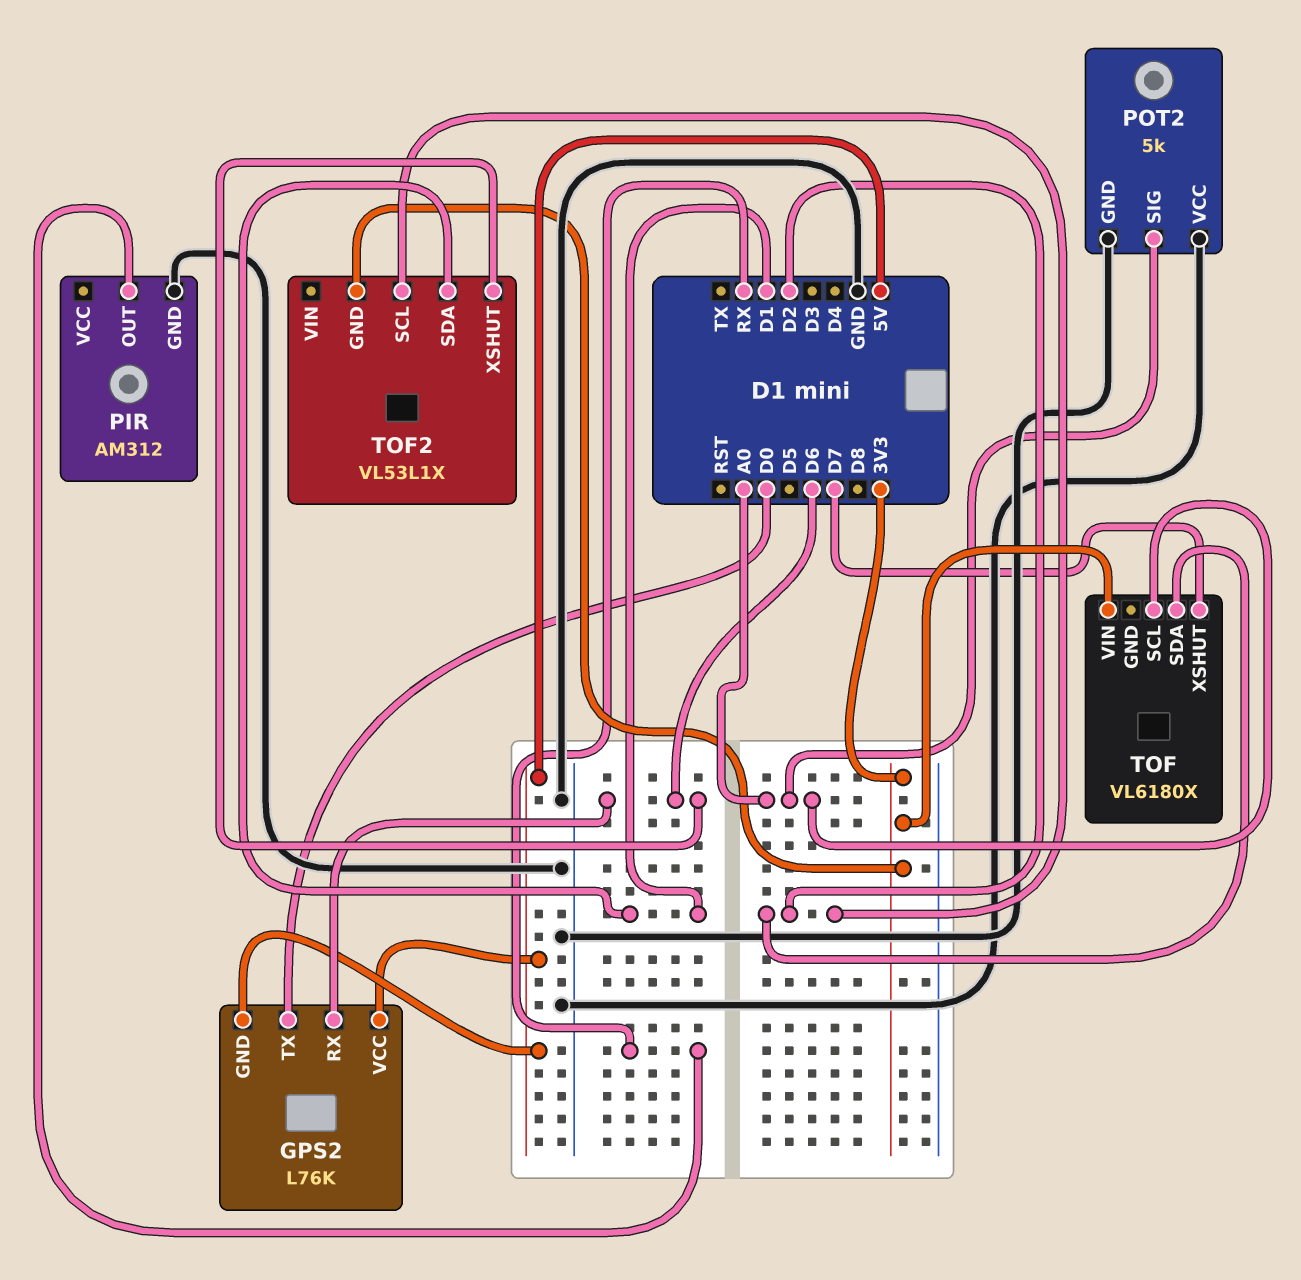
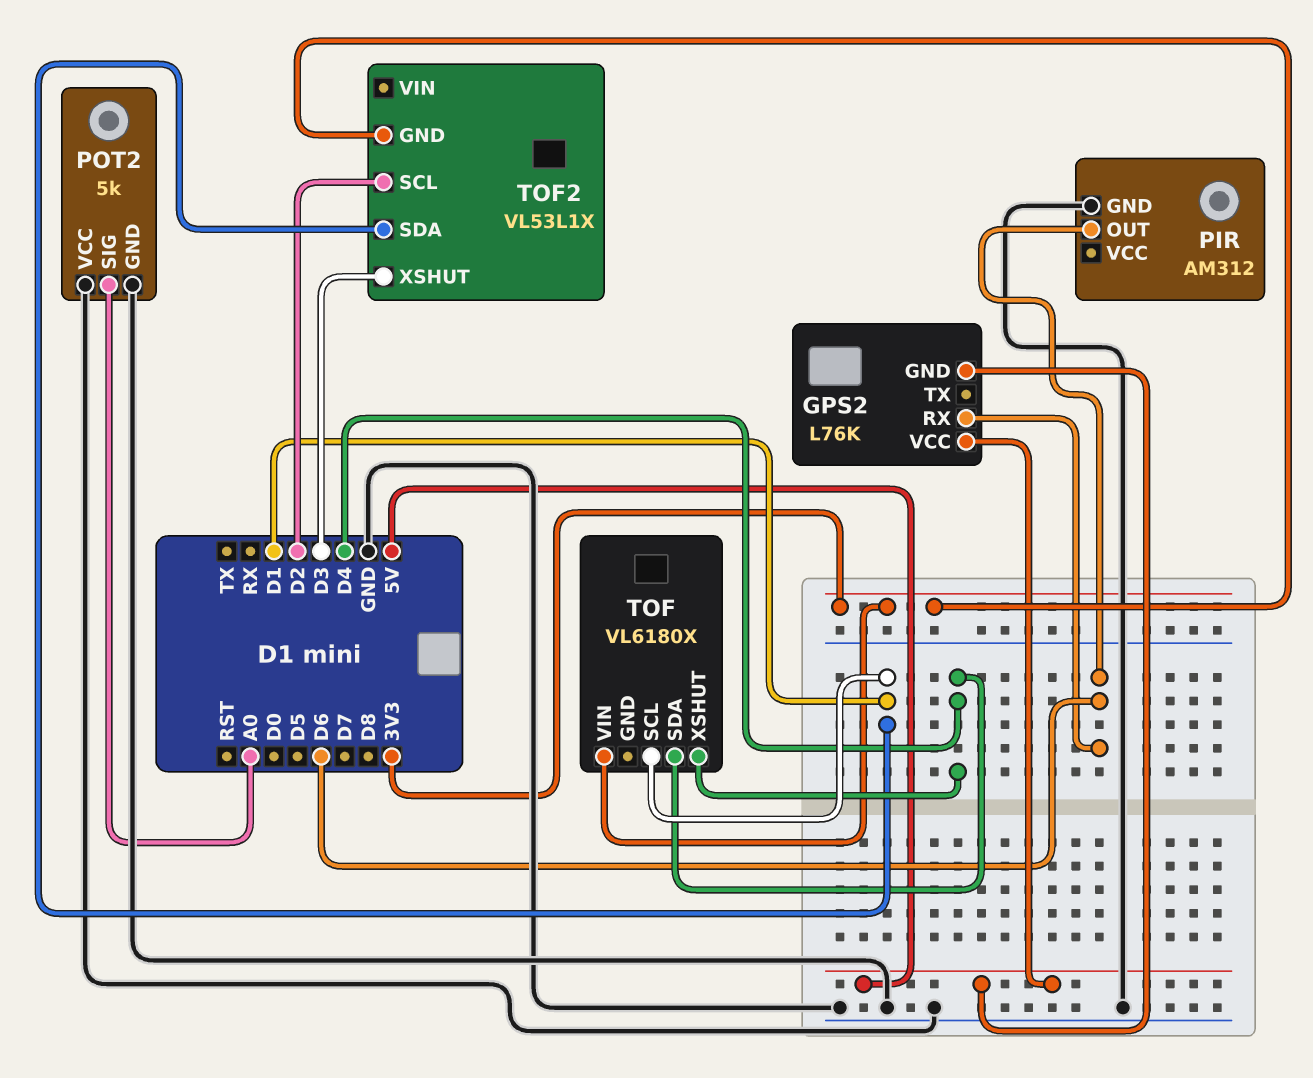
GPS2 pin TX: D0 -> none
PIR pin OUT: RX -> D6
TOF pin SCL: A0 -> D1
TOF pin SDA: D2 -> D4
TOF pin XSHUT: D7 -> D4
TOF2 pin XSHUT: D6 -> D3

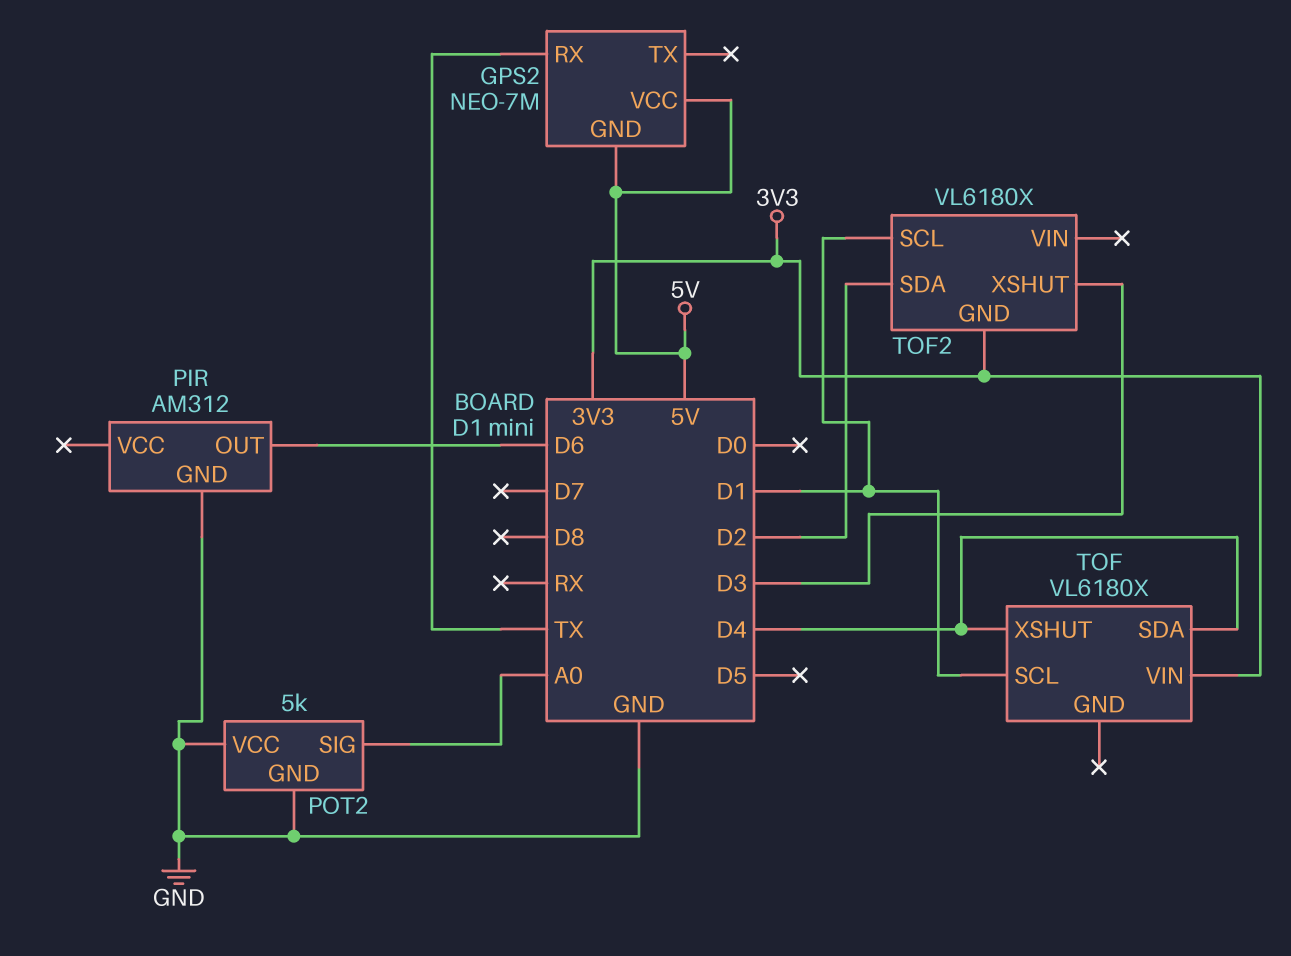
GPS2: L76K -> NEO-7M
GPS2 pin RX: D6 -> TX
TOF2: VL53L1X -> VL6180X
TOF2 pin SCL: D2 -> D1
TOF2 pin SDA: D1 -> D2

